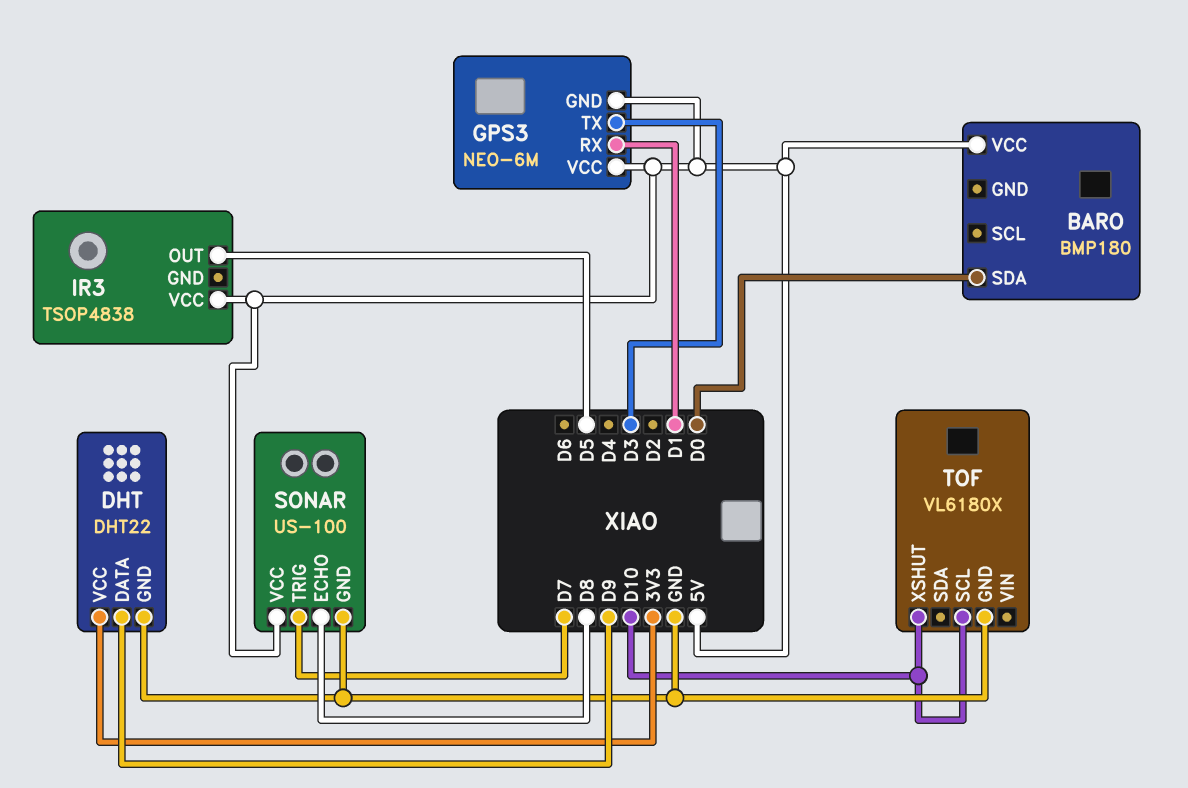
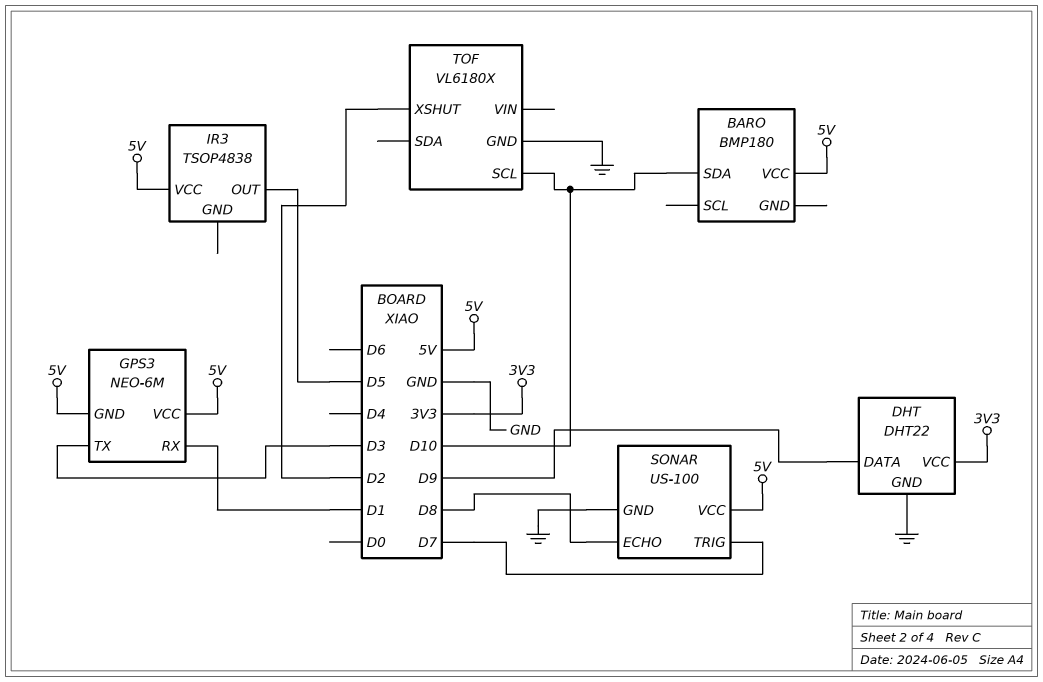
BARO pin SDA: D0 -> D10
TOF pin XSHUT: D10 -> D2

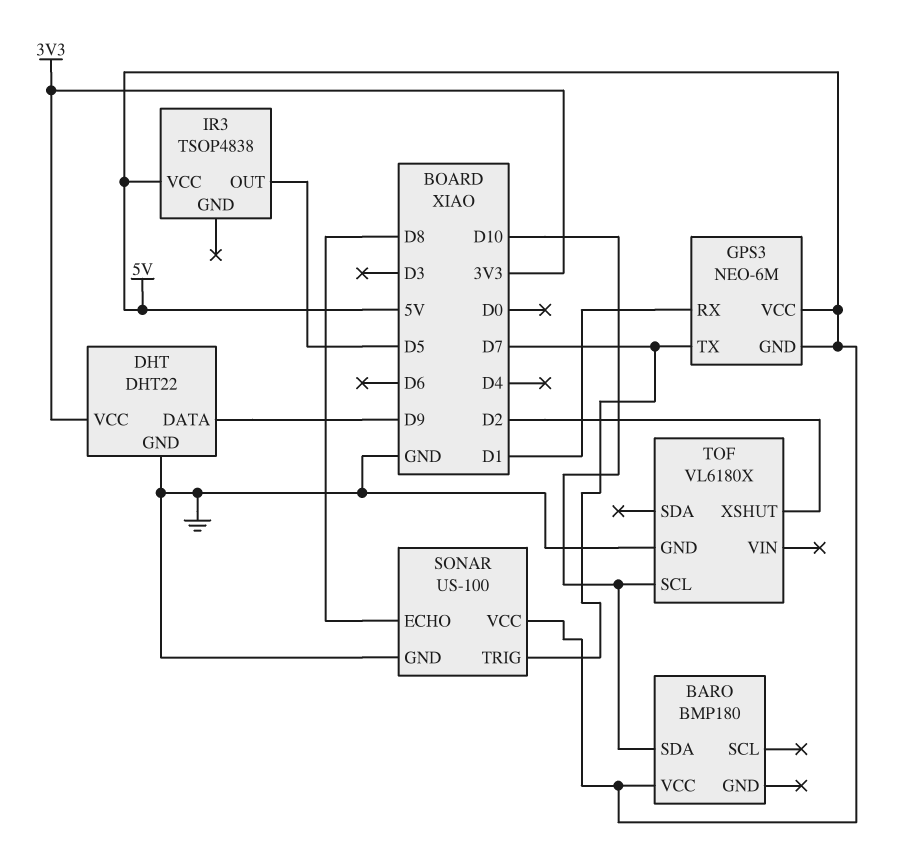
GPS3 pin TX: D3 -> D7

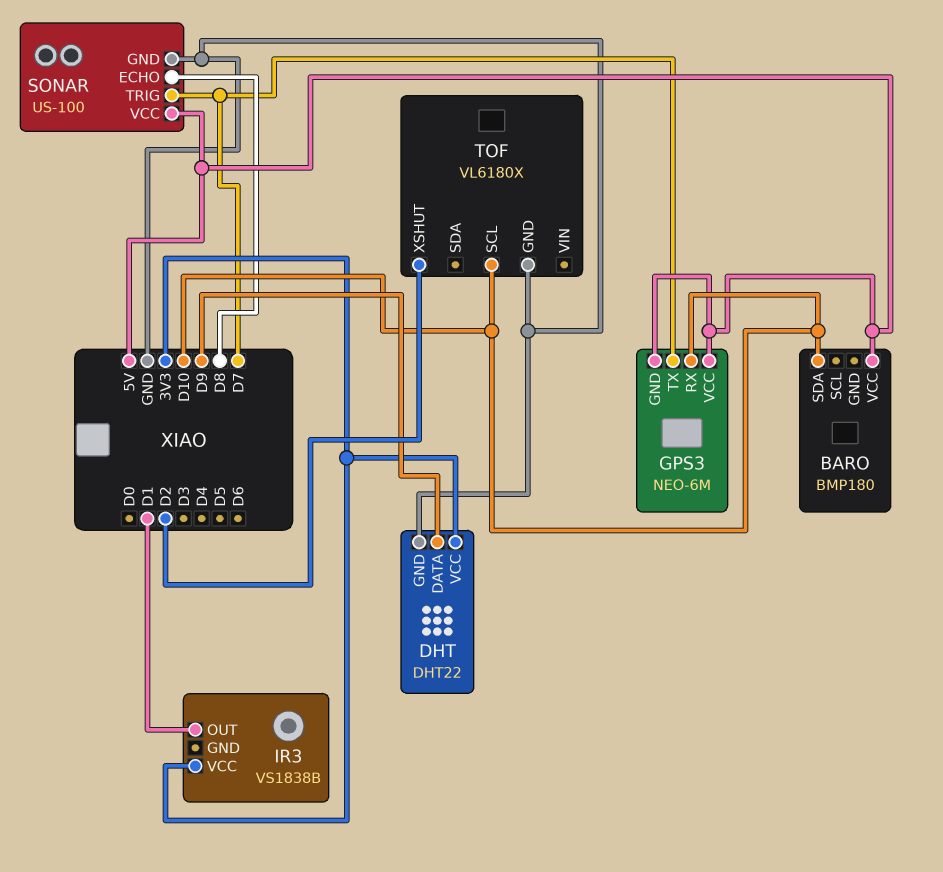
GPS3 pin RX: D1 -> D10
IR3: TSOP4838 -> VS1838B
IR3 pin OUT: D5 -> D1
IR3 pin VCC: 5V -> 3V3

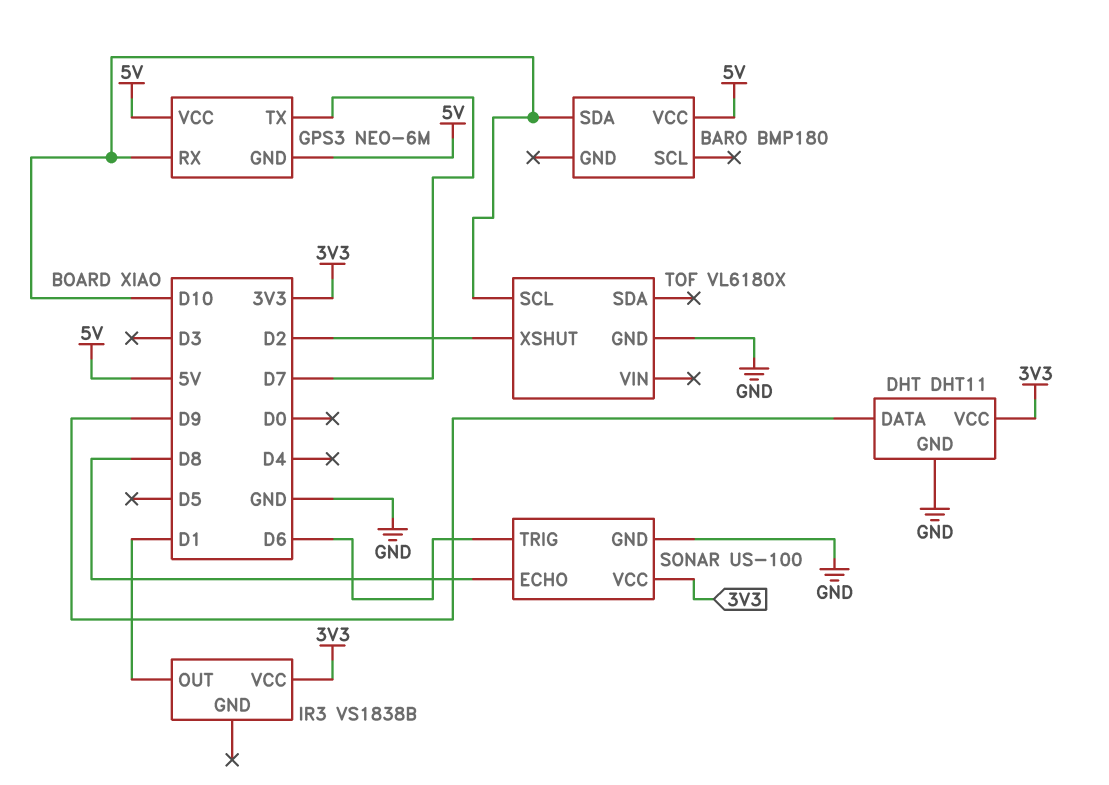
DHT: DHT22 -> DHT11
SONAR pin TRIG: D7 -> D6
SONAR pin VCC: 5V -> 3V3

